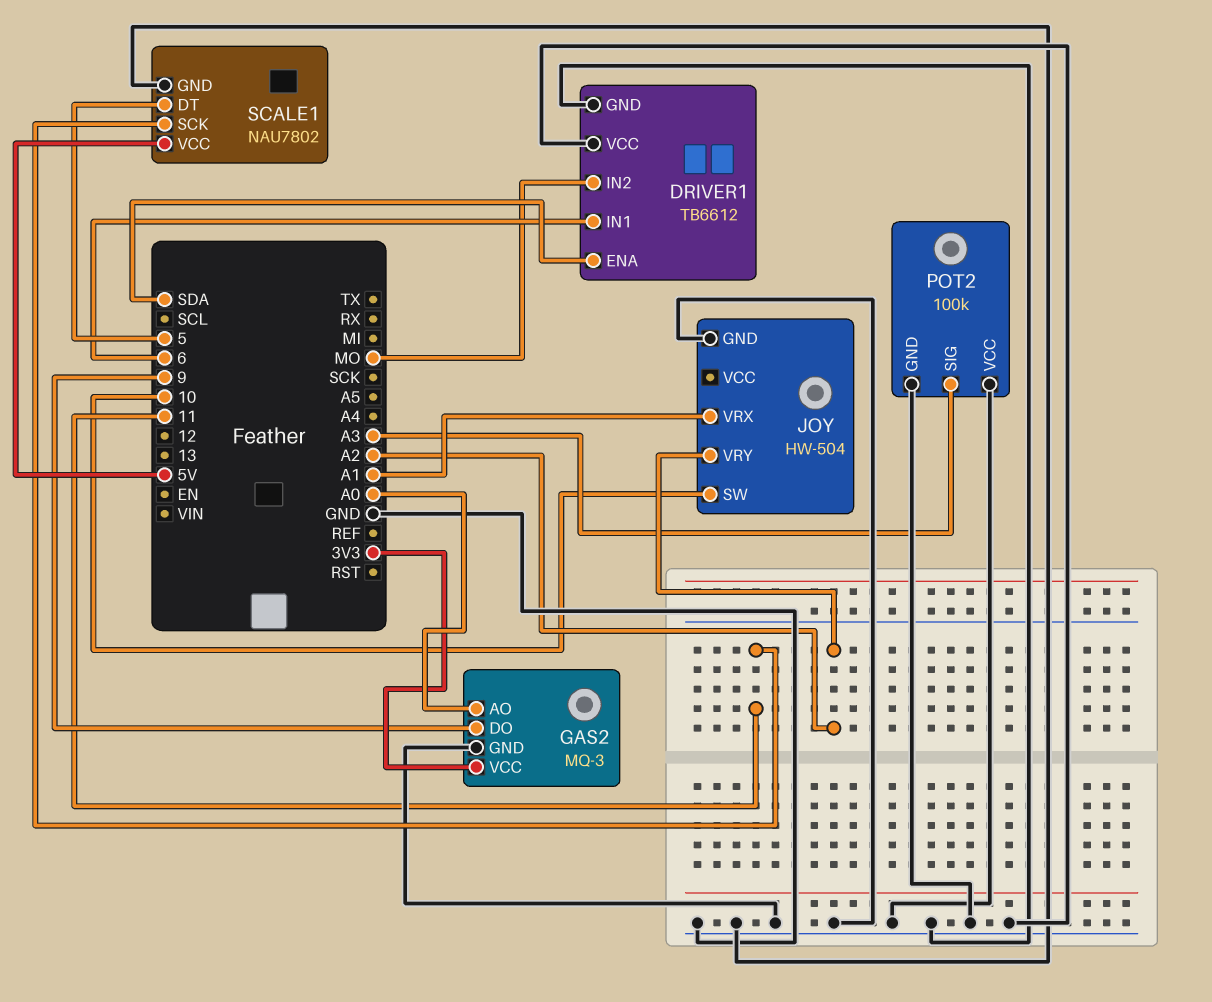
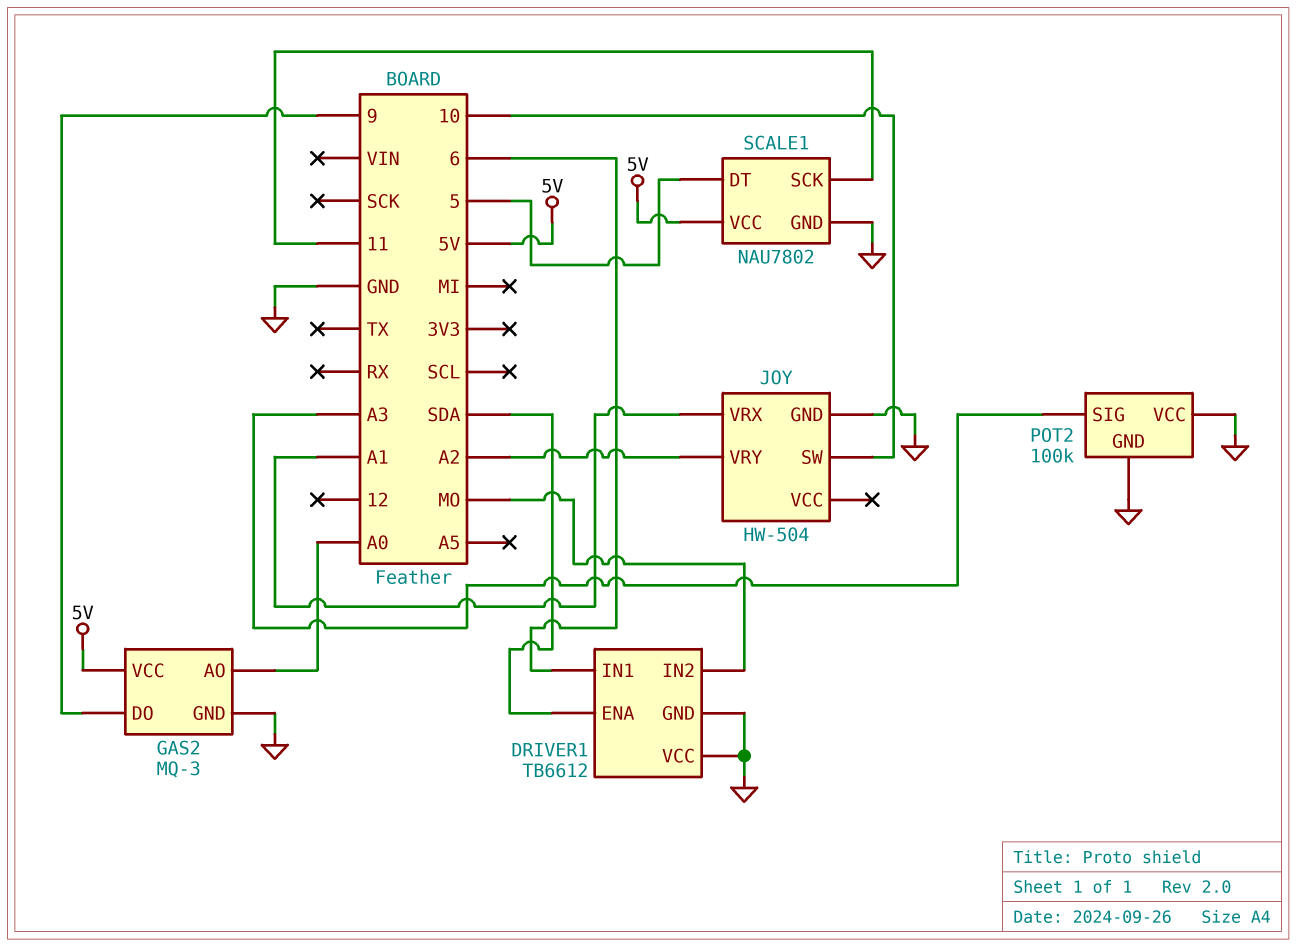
GAS2 pin VCC: 3V3 -> 5V

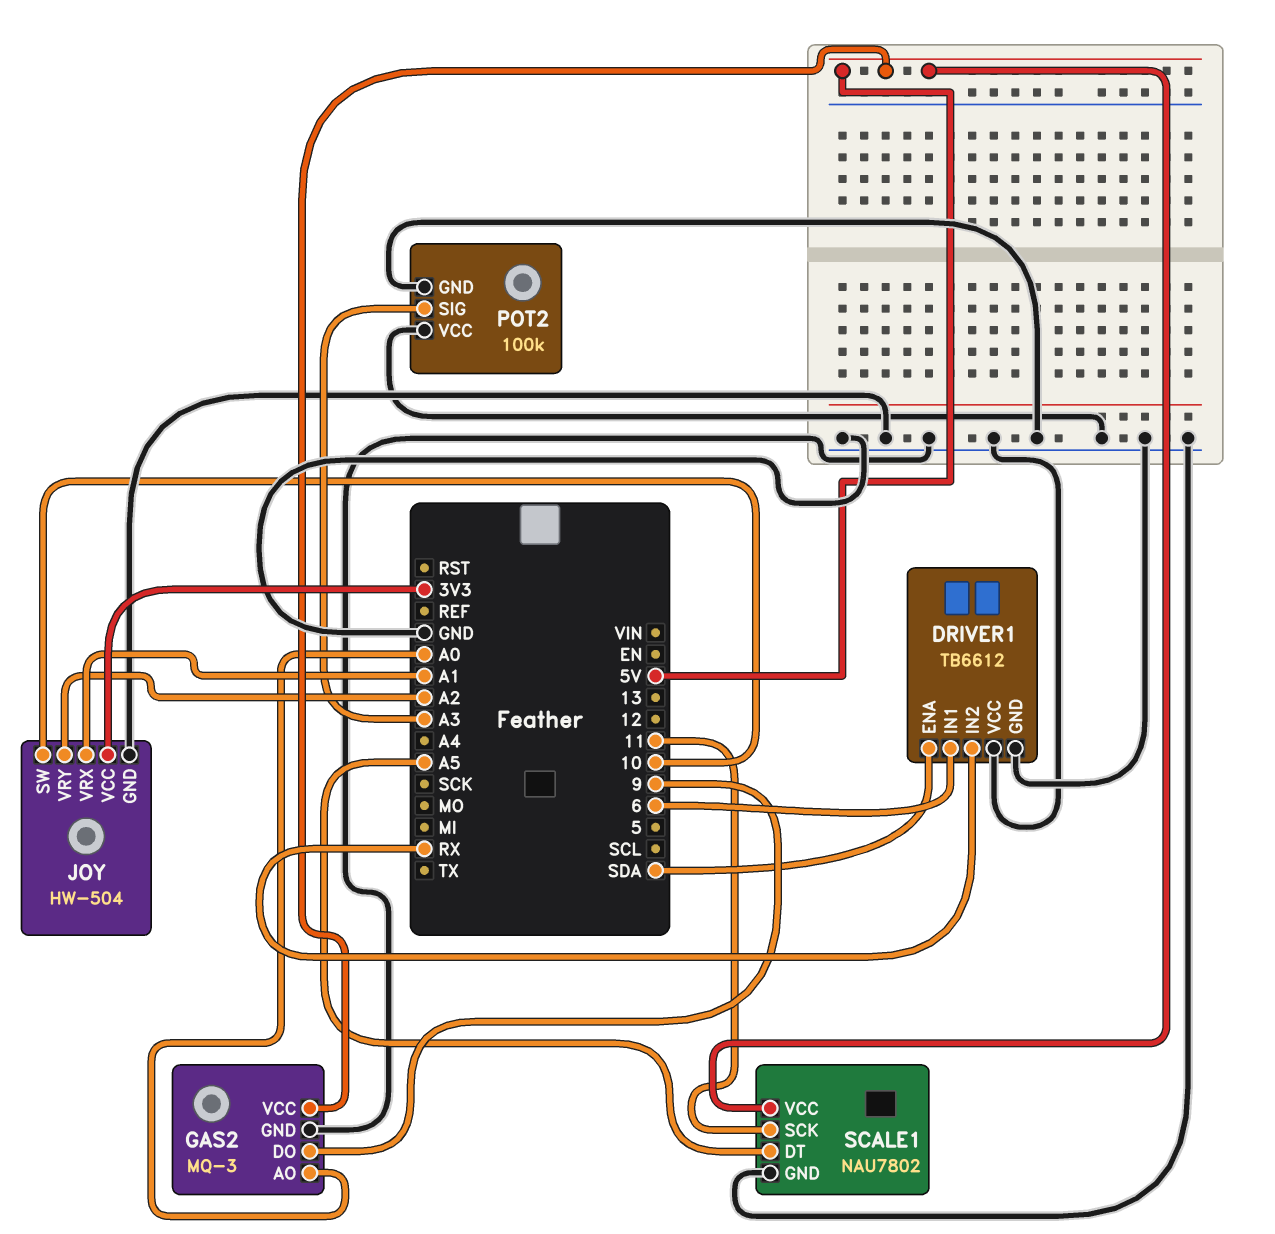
DRIVER1 pin IN2: MO -> RX
JOY pin VCC: none -> 3V3
SCALE1 pin DT: 5 -> A5

